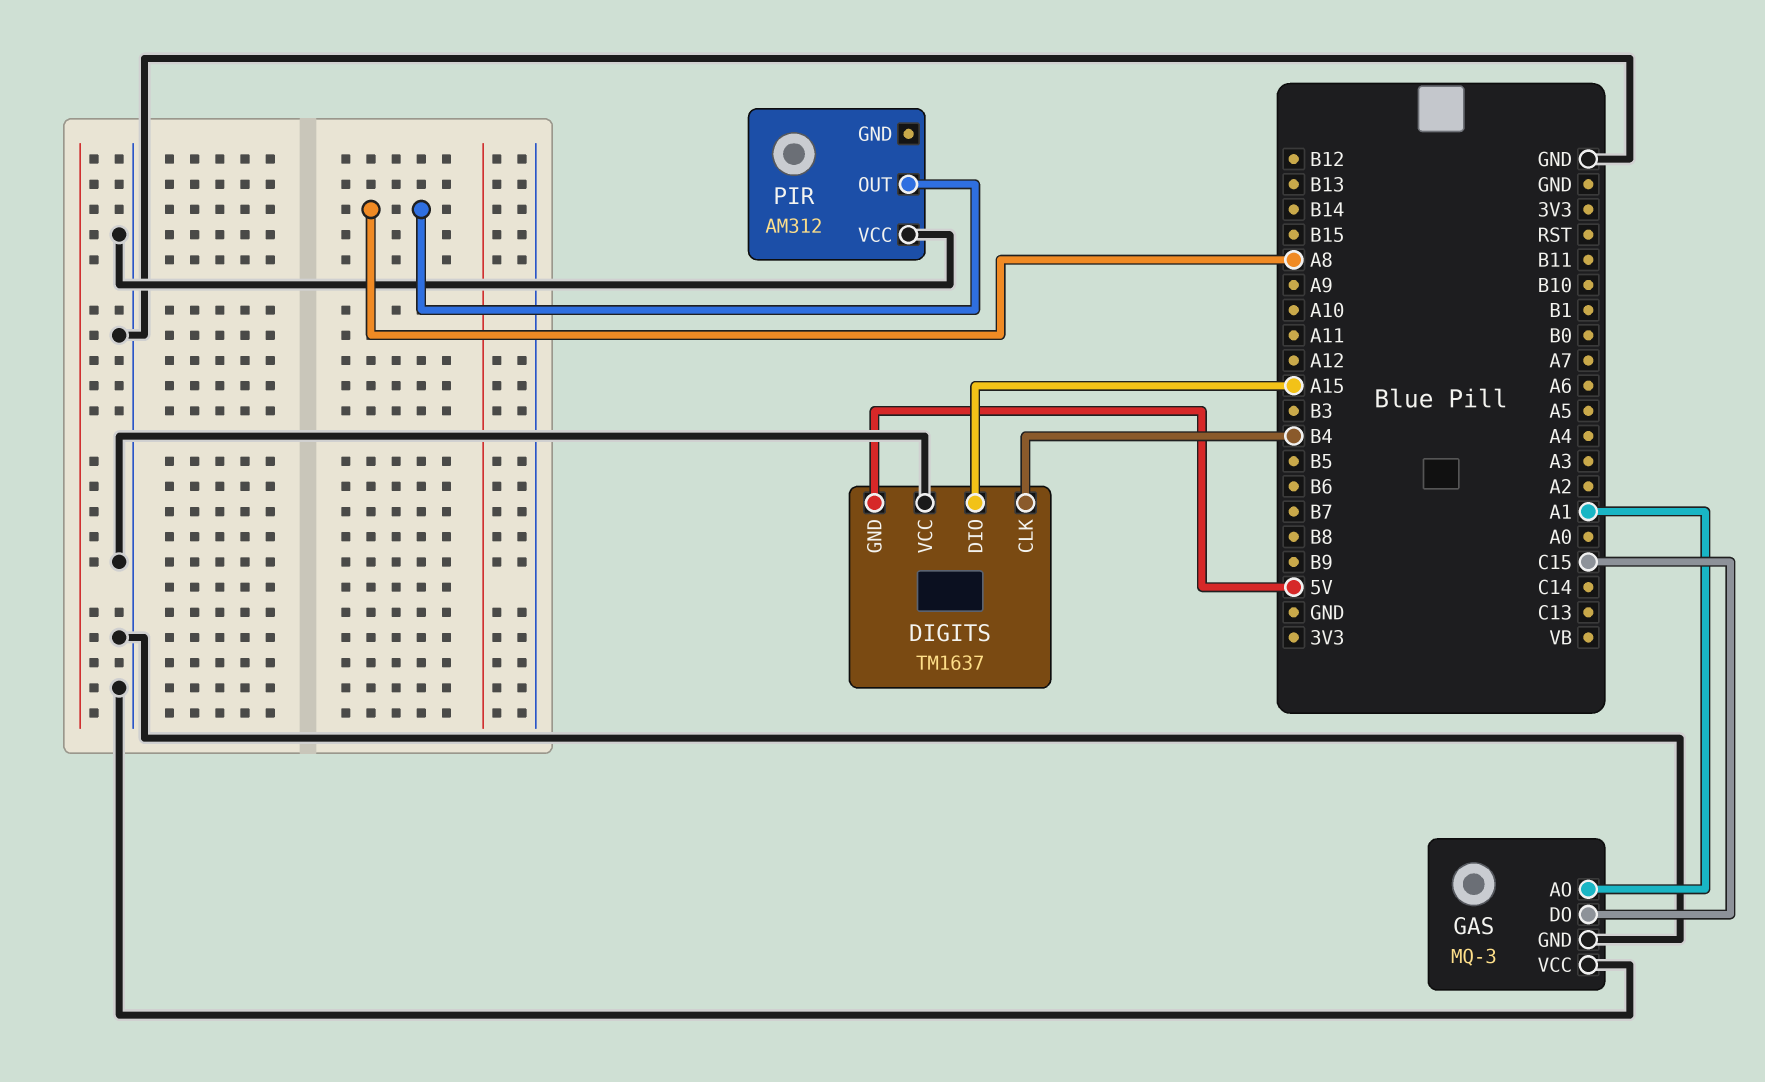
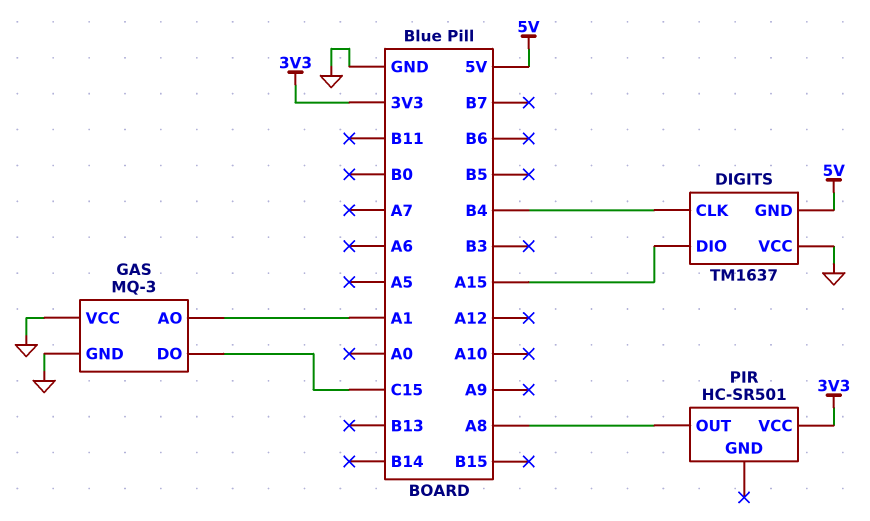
PIR: AM312 -> HC-SR501
PIR pin VCC: GND -> 3V3

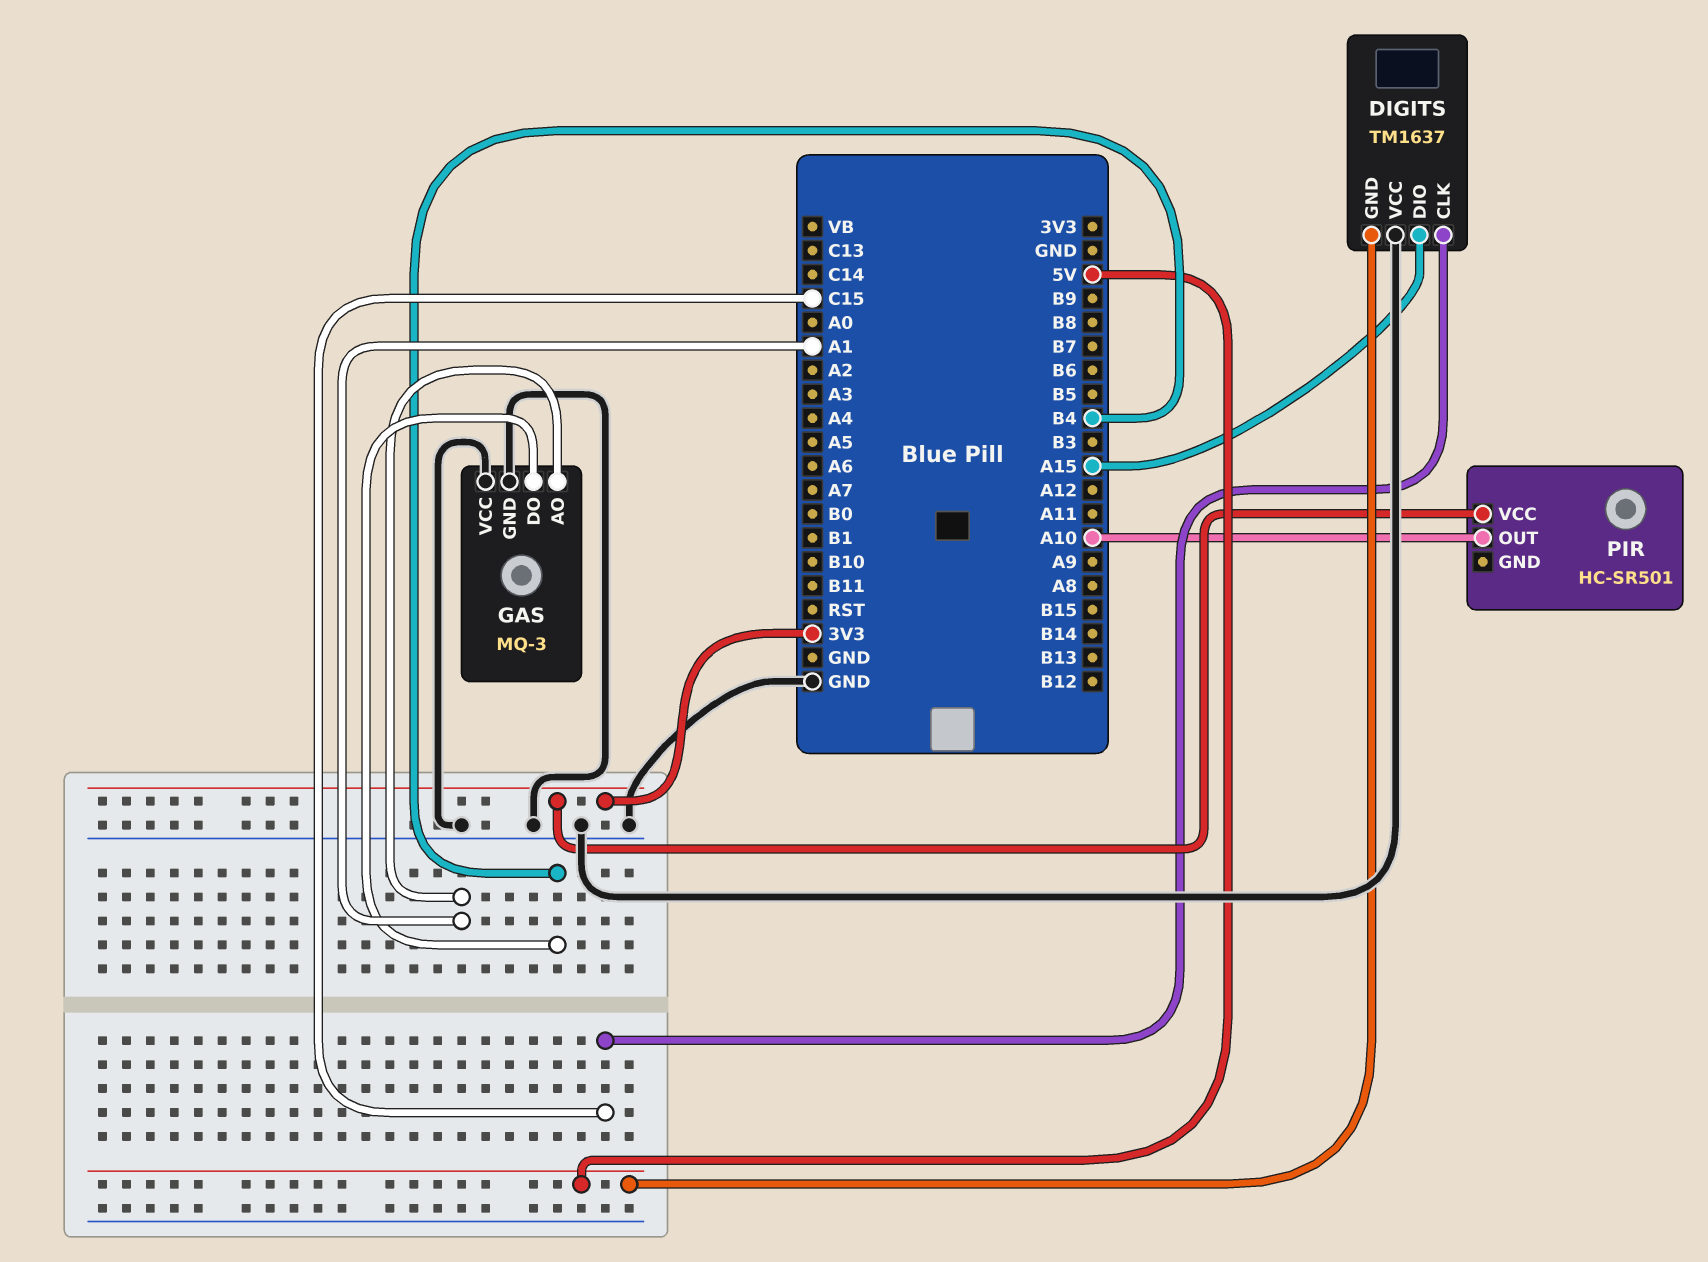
DIGITS pin CLK: B4 -> C15
GAS pin DO: C15 -> B4
PIR pin OUT: A8 -> A10

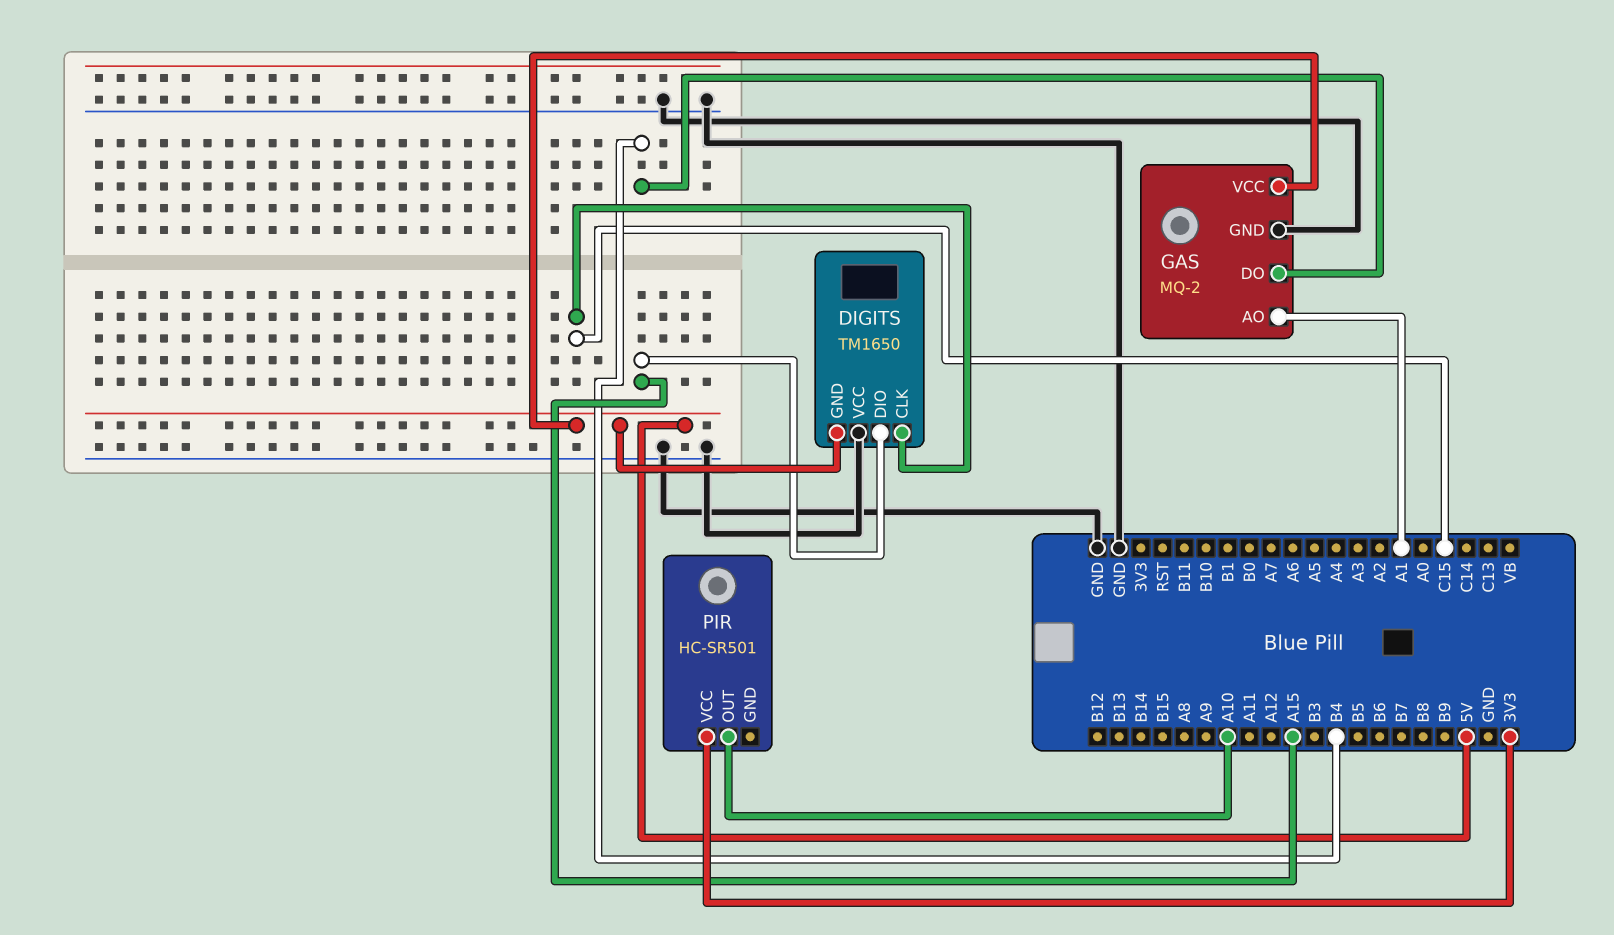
DIGITS: TM1637 -> TM1650
GAS: MQ-3 -> MQ-2
GAS pin VCC: GND -> 5V

